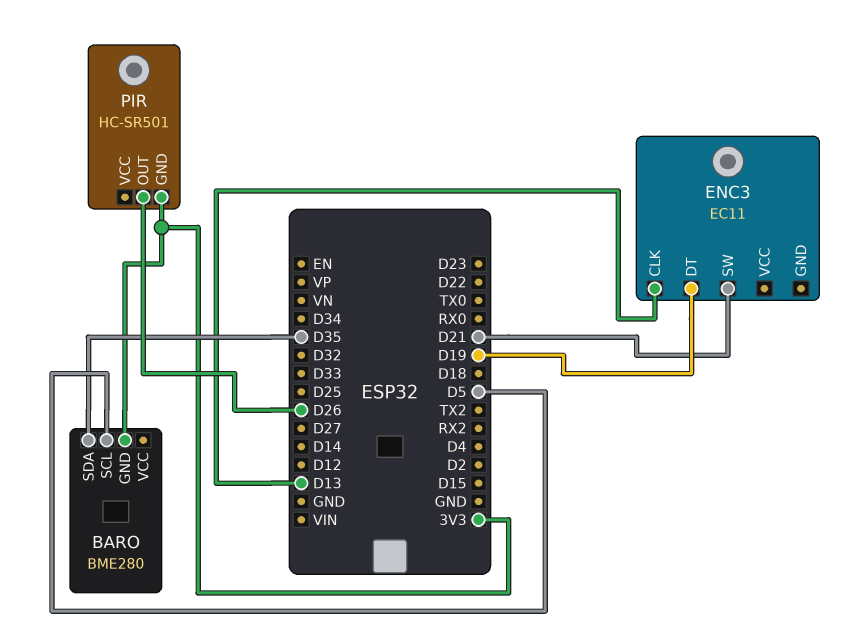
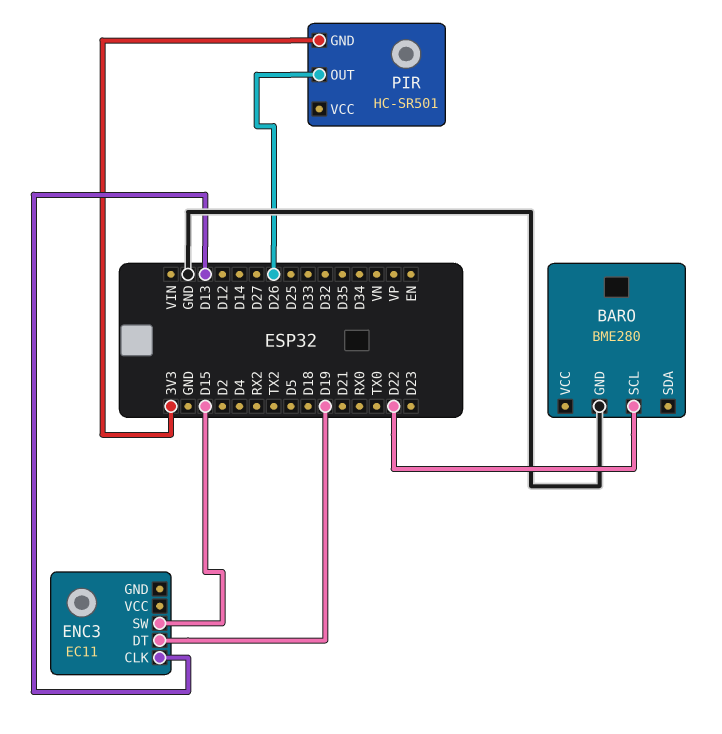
BARO pin GND: 3V3 -> GND
BARO pin SCL: D5 -> D22
BARO pin SDA: D35 -> none
ENC3 pin SW: D21 -> D15

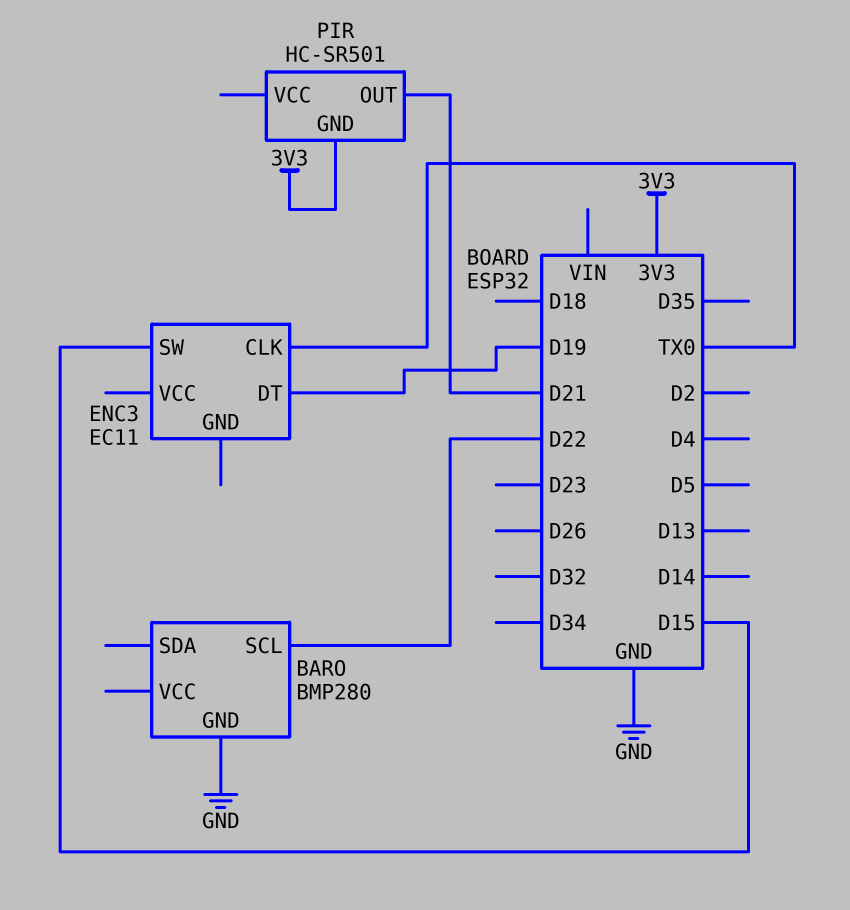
BARO: BME280 -> BMP280
ENC3 pin CLK: D13 -> TX0
PIR pin OUT: D26 -> D21

